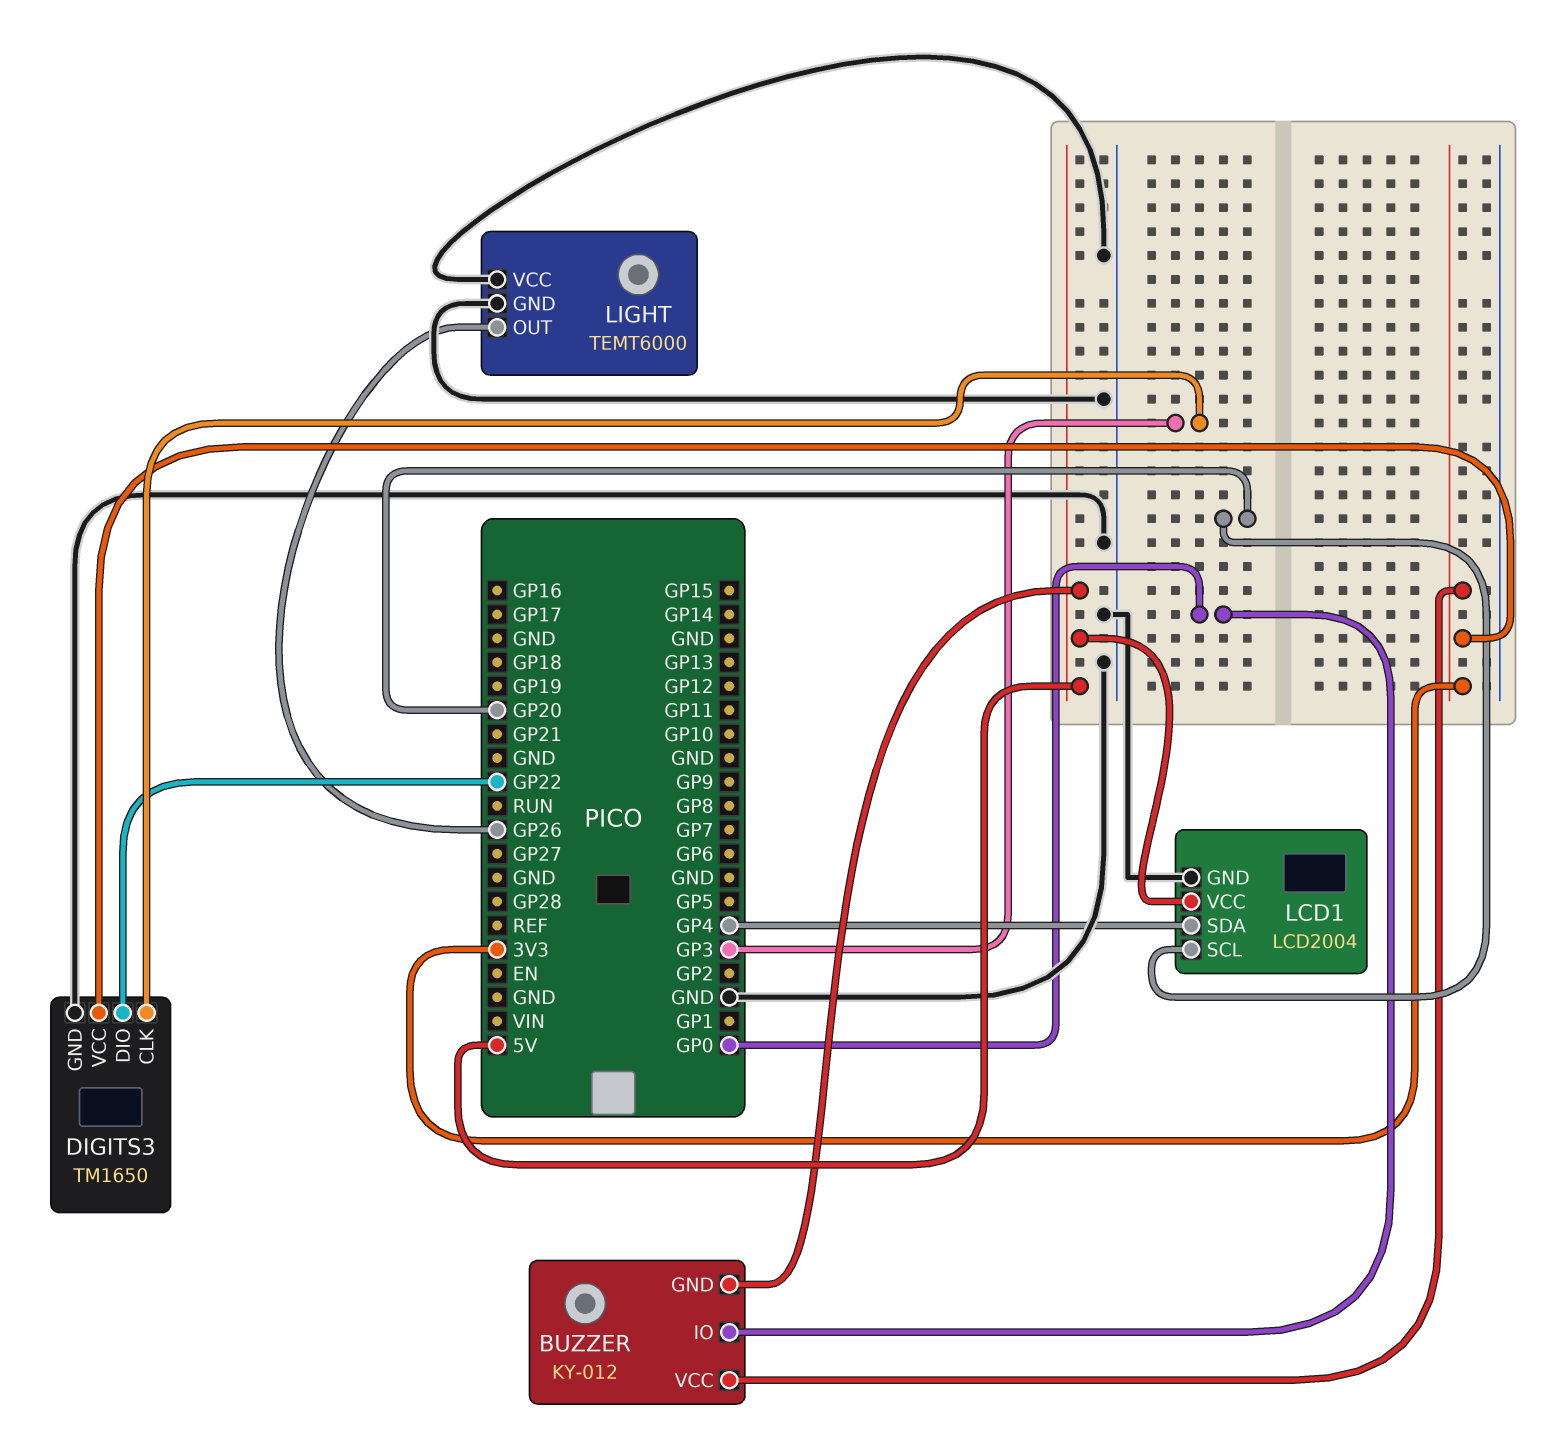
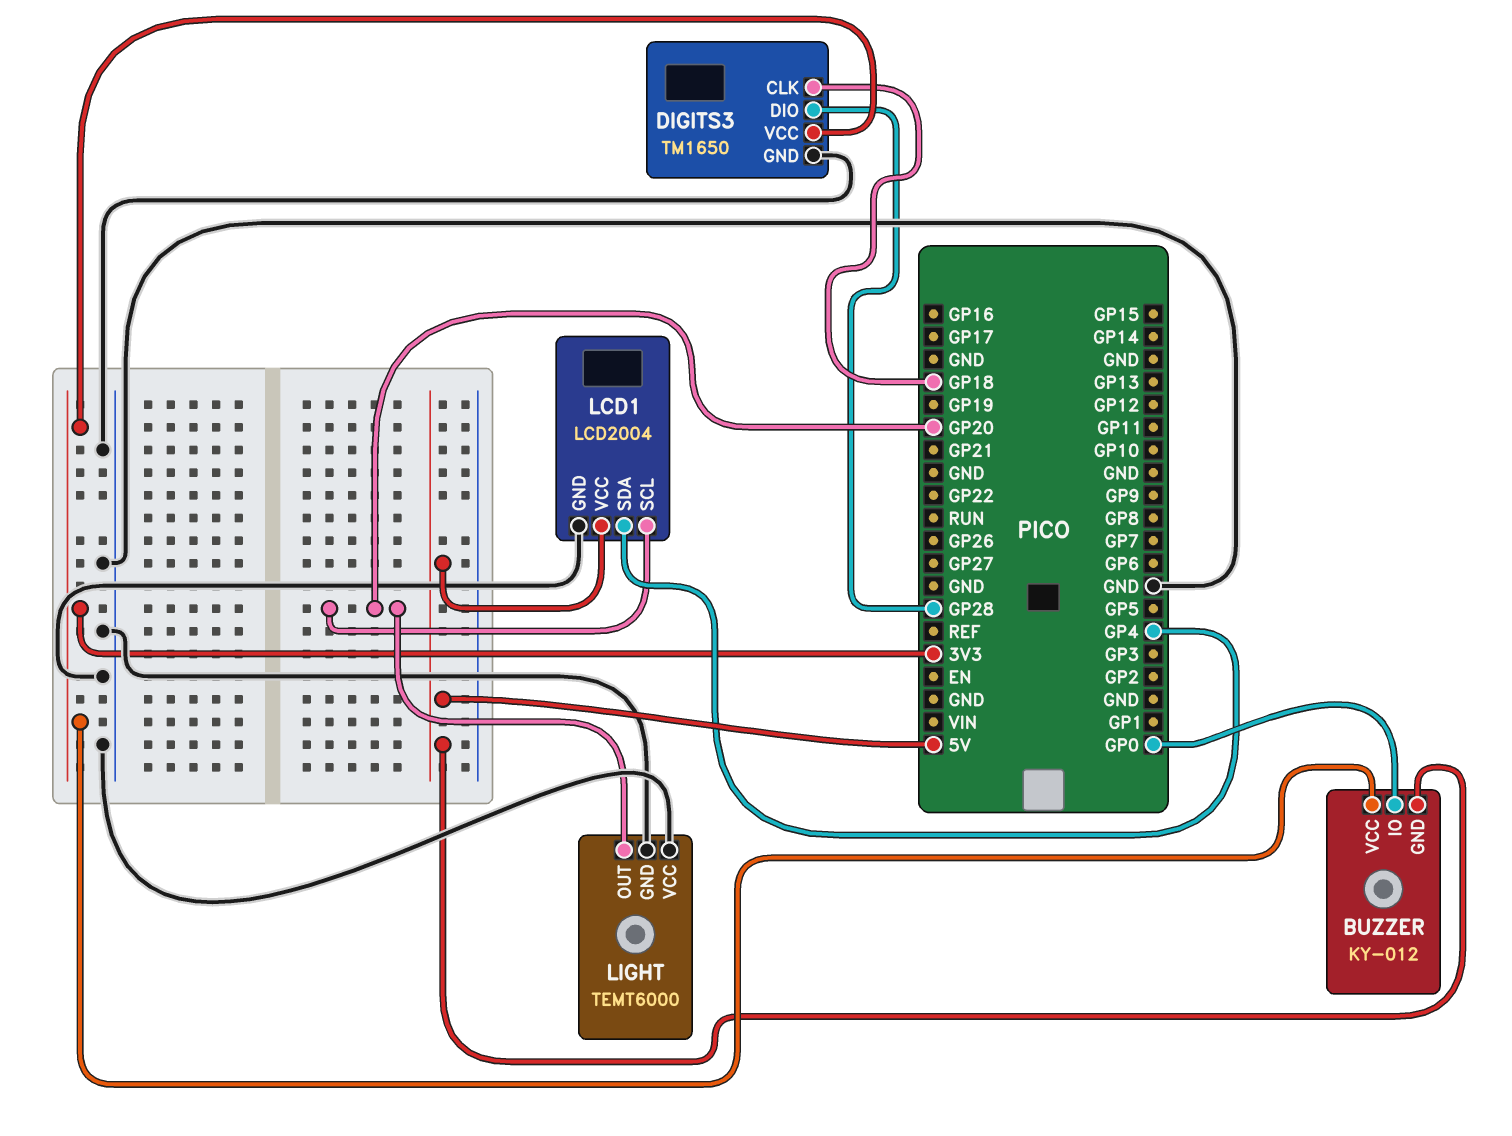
DIGITS3 pin CLK: GP3 -> GP18
DIGITS3 pin DIO: GP22 -> GP28
LIGHT pin OUT: GP26 -> GP20

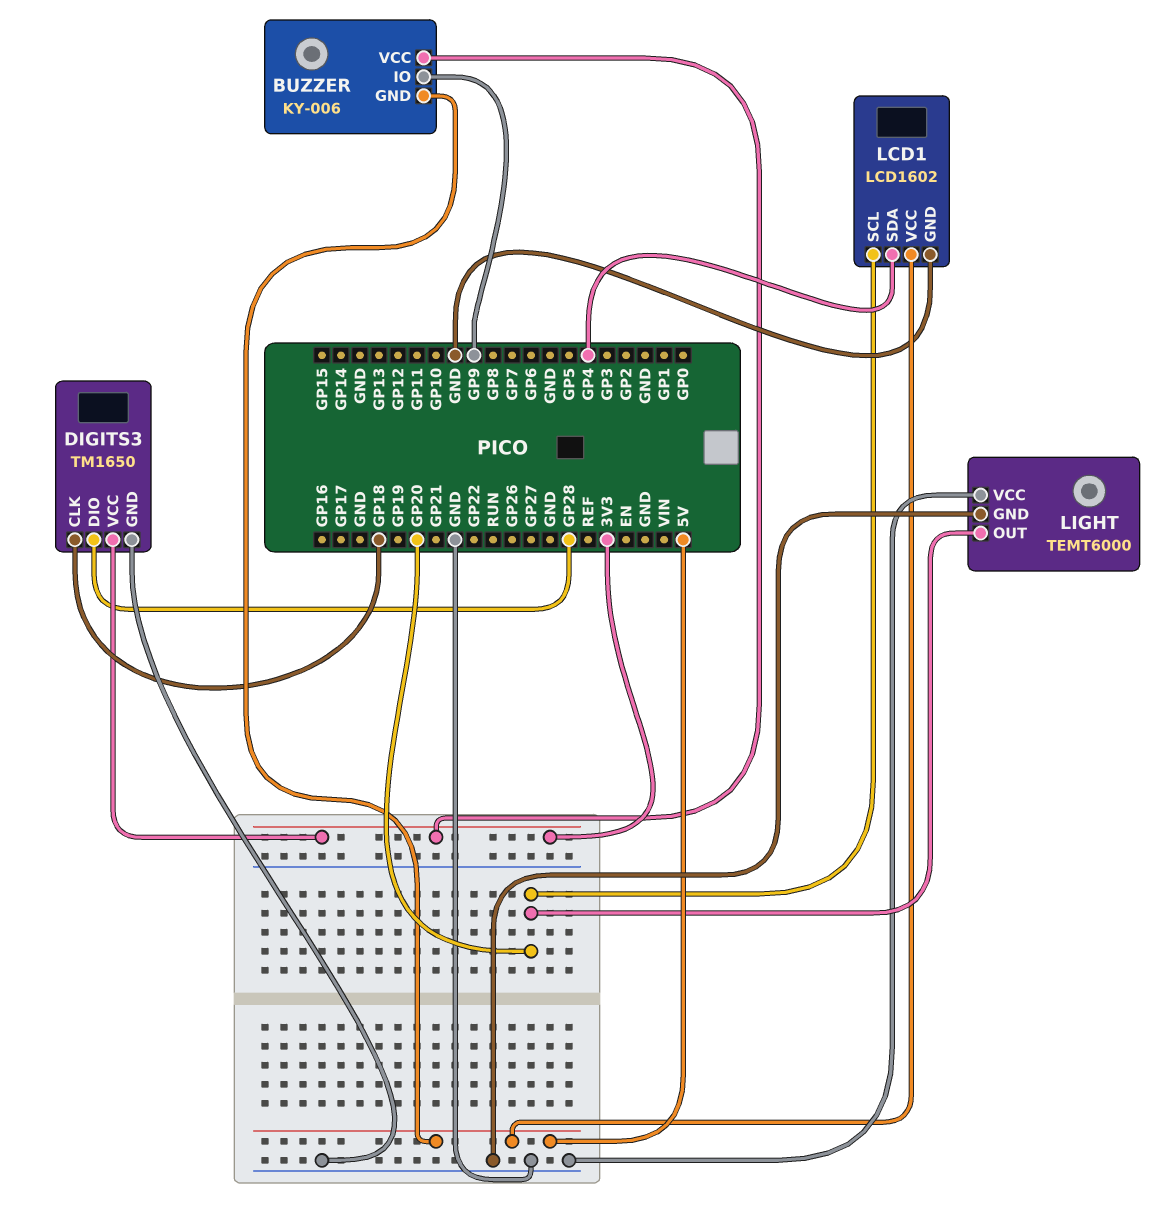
BUZZER: KY-012 -> KY-006
BUZZER pin IO: GP0 -> GP9
LCD1: LCD2004 -> LCD1602

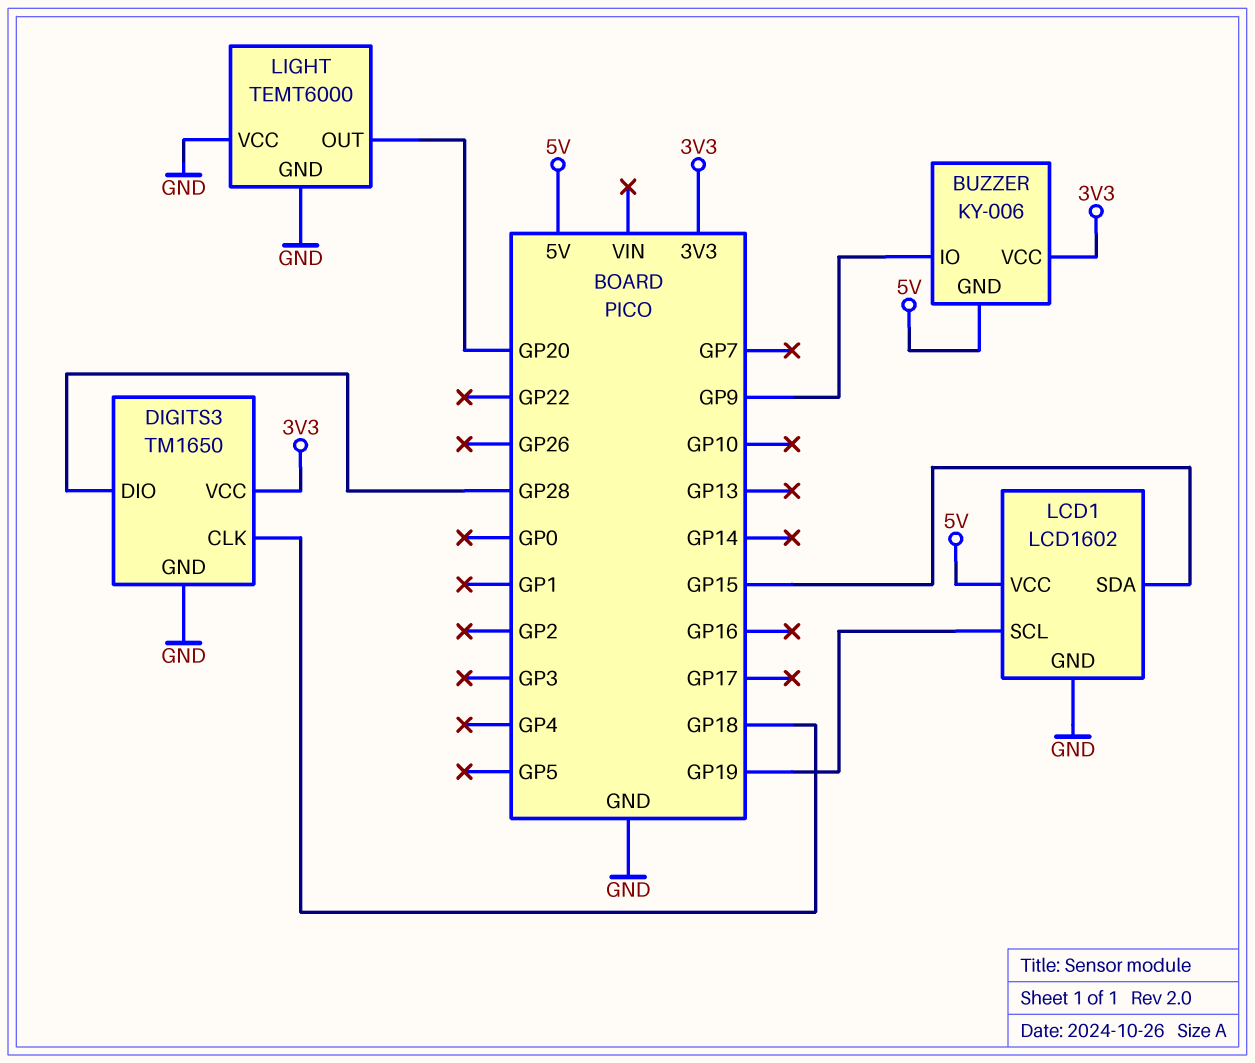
LCD1 pin SCL: GP20 -> GP19
LCD1 pin SDA: GP4 -> GP15

